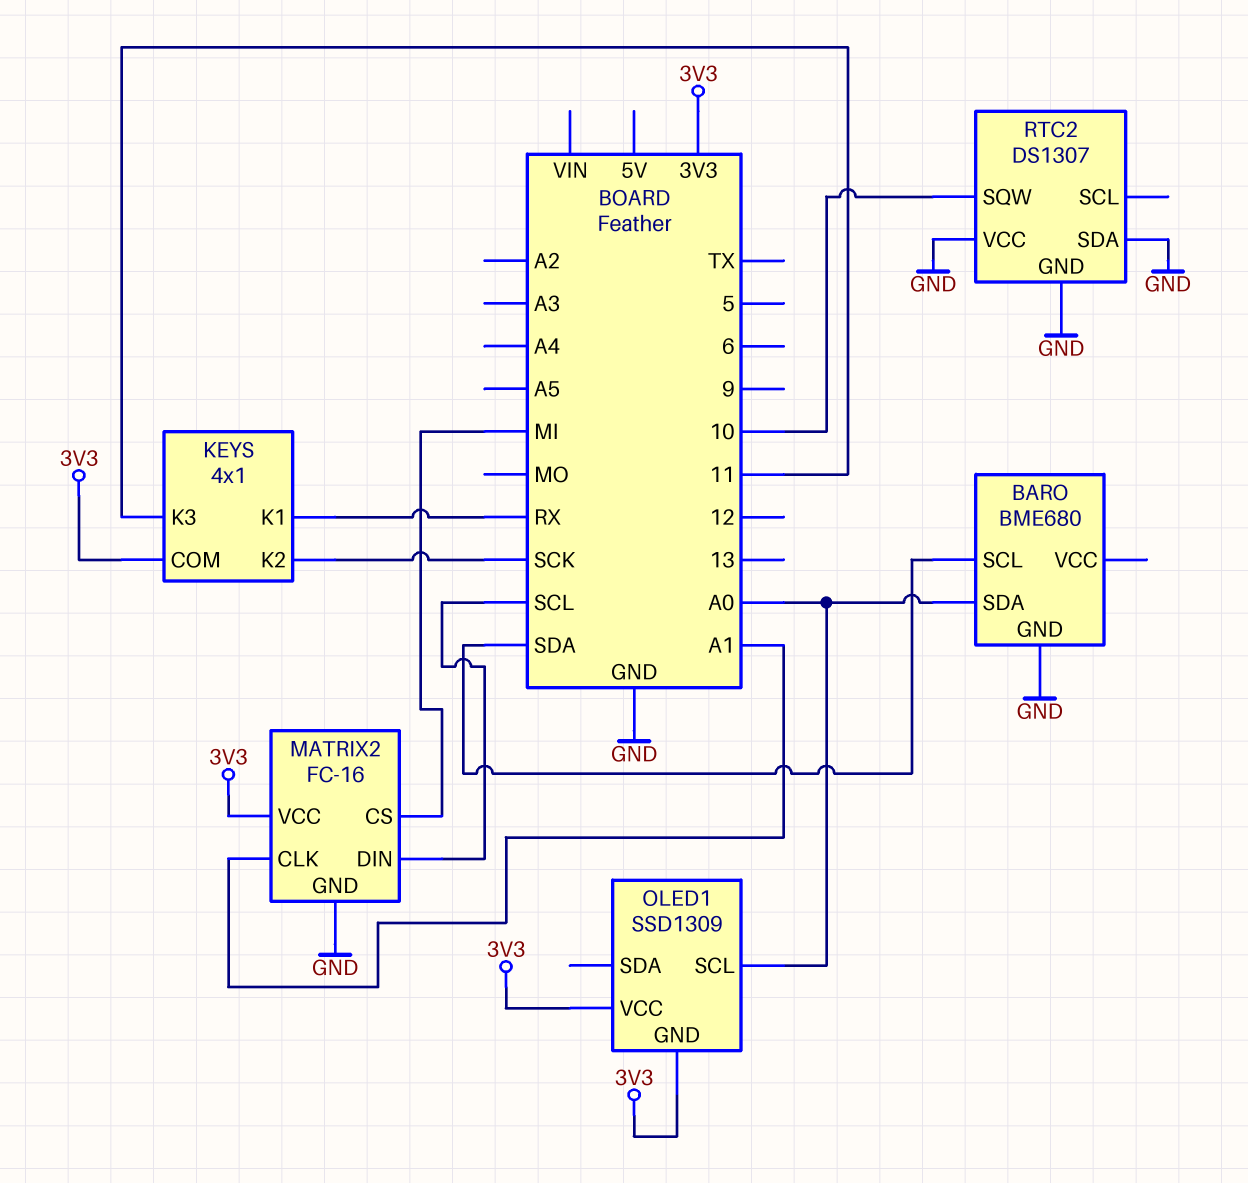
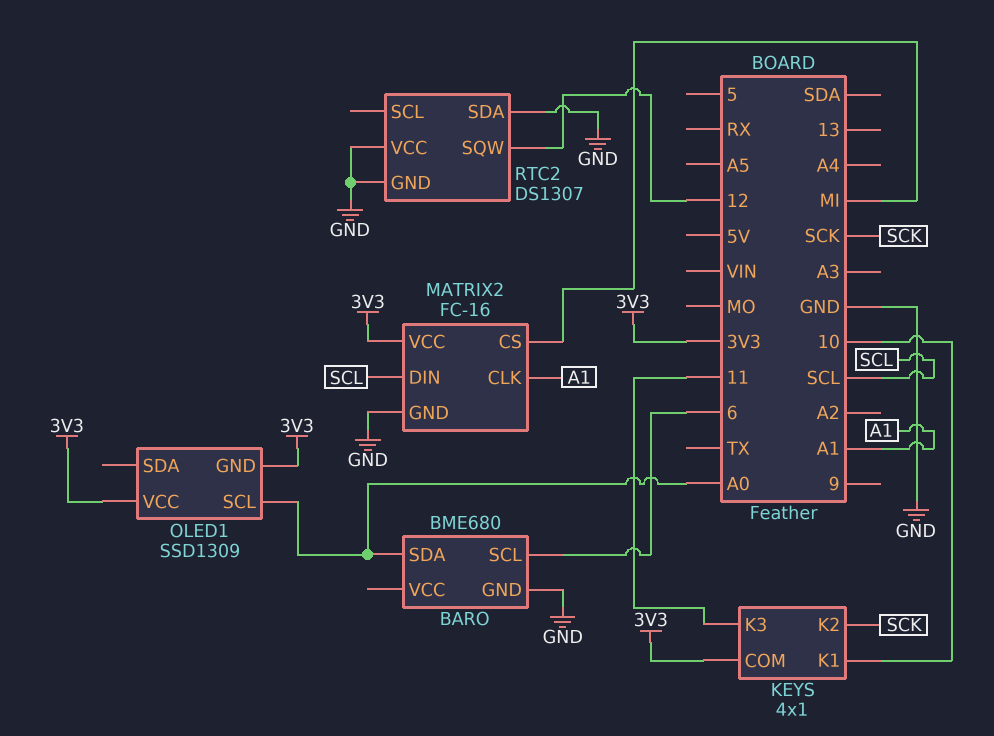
BARO pin SCL: SDA -> 6
KEYS pin K1: RX -> 10
RTC2 pin SQW: 10 -> 12

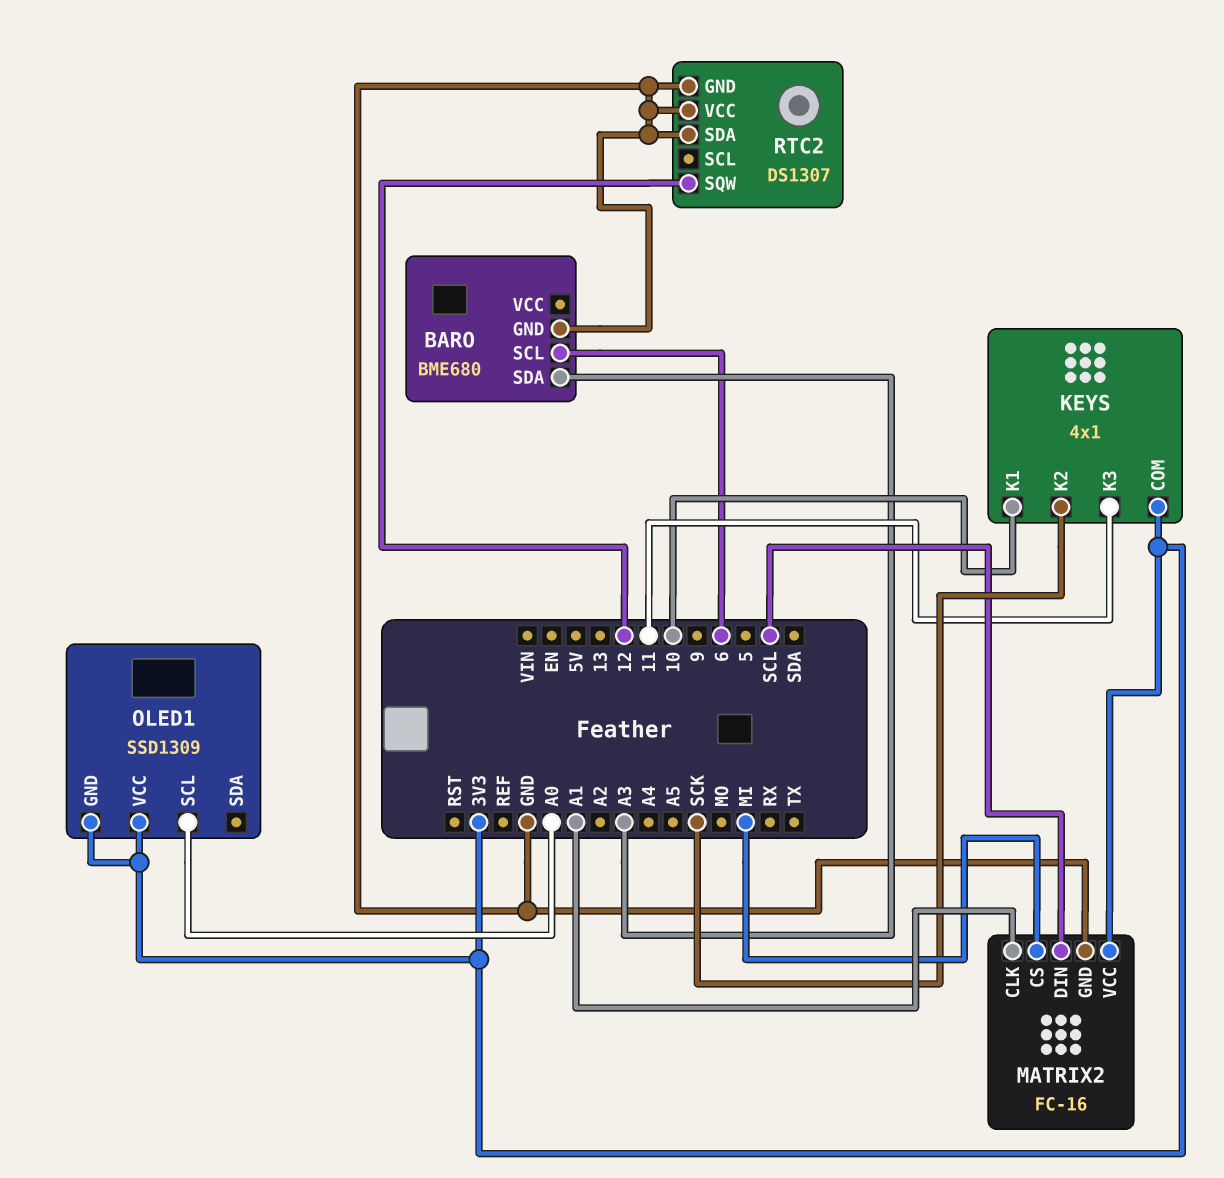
BARO pin SDA: A0 -> A3

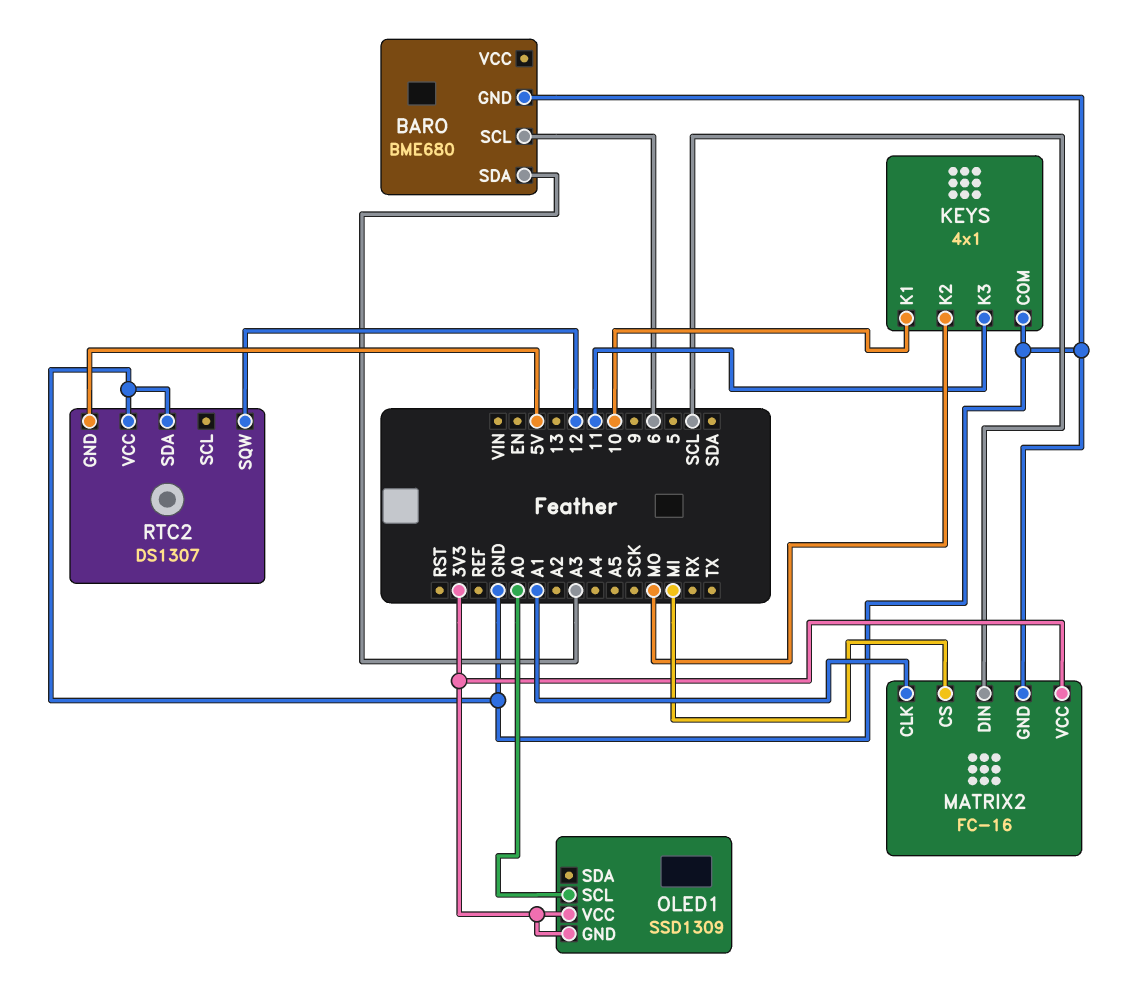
KEYS pin COM: 3V3 -> GND
KEYS pin K2: SCK -> MO
RTC2 pin GND: GND -> 5V

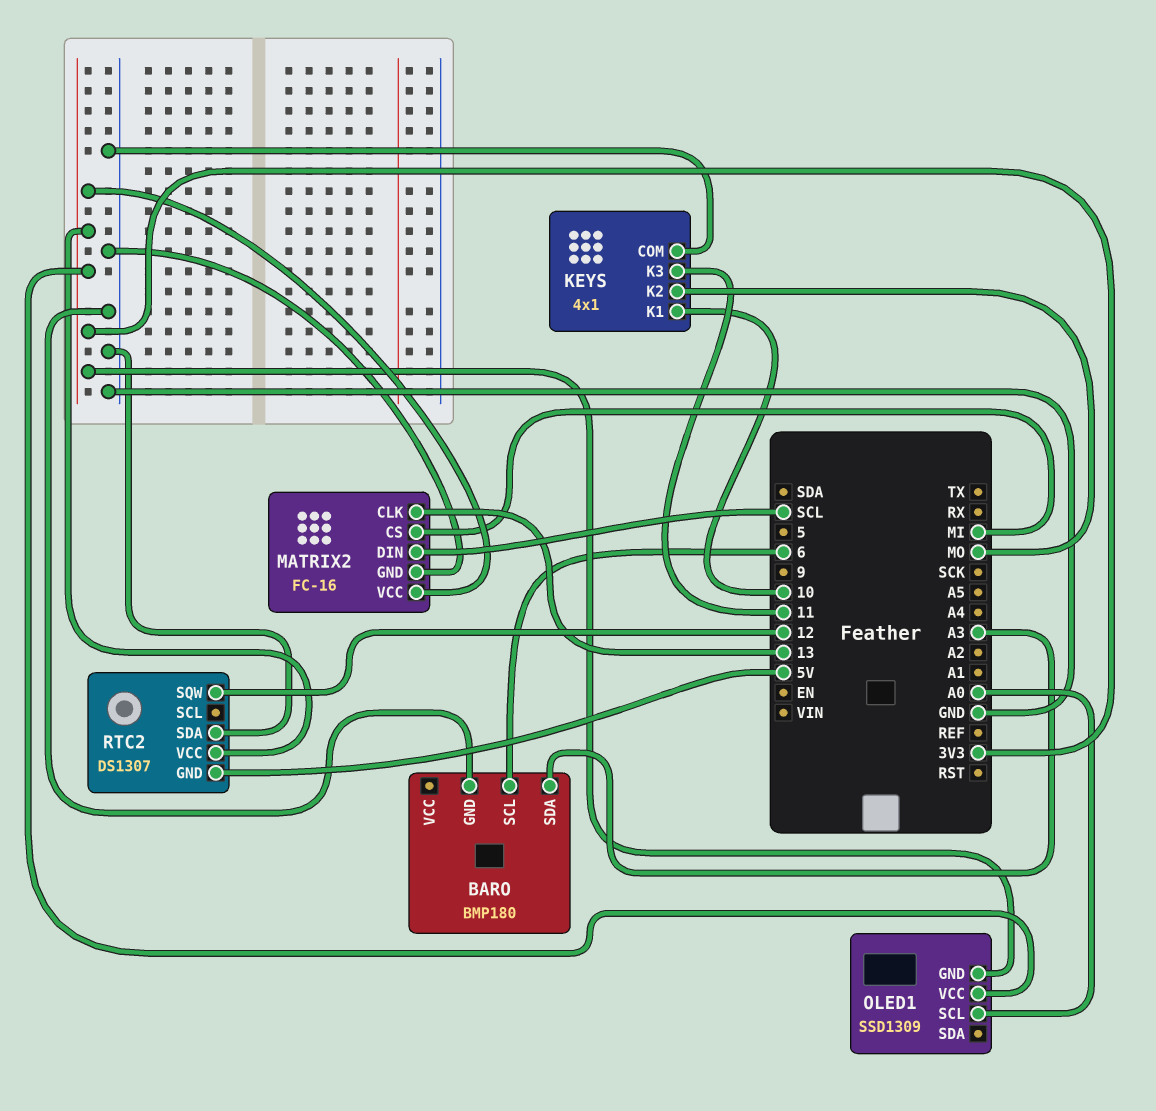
BARO: BME680 -> BMP180
MATRIX2 pin CLK: A1 -> 13
RTC2 pin VCC: GND -> 3V3

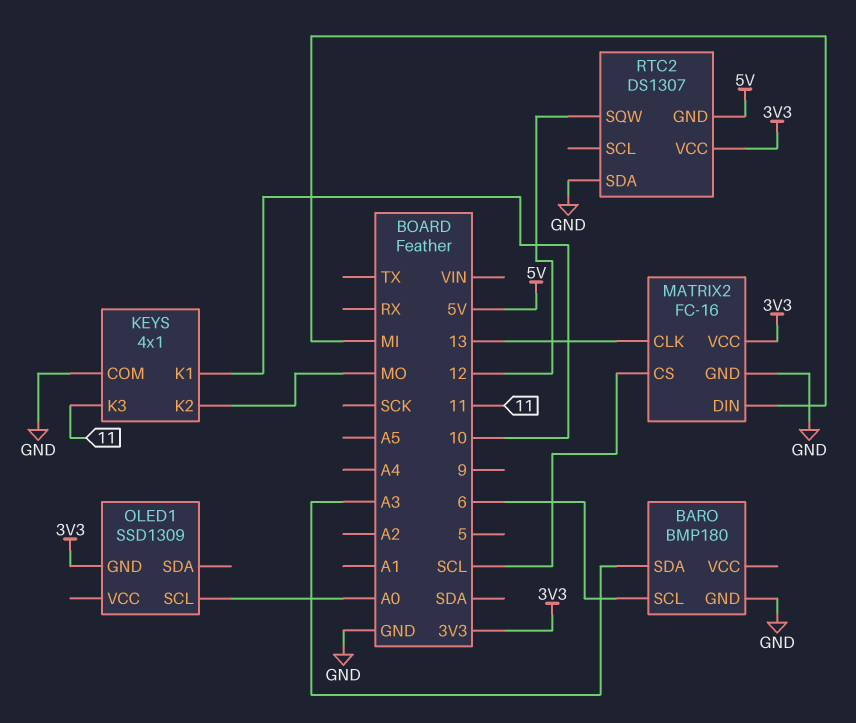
MATRIX2 pin CS: MI -> SCL
MATRIX2 pin DIN: SCL -> MI
OLED1 pin VCC: 3V3 -> none

